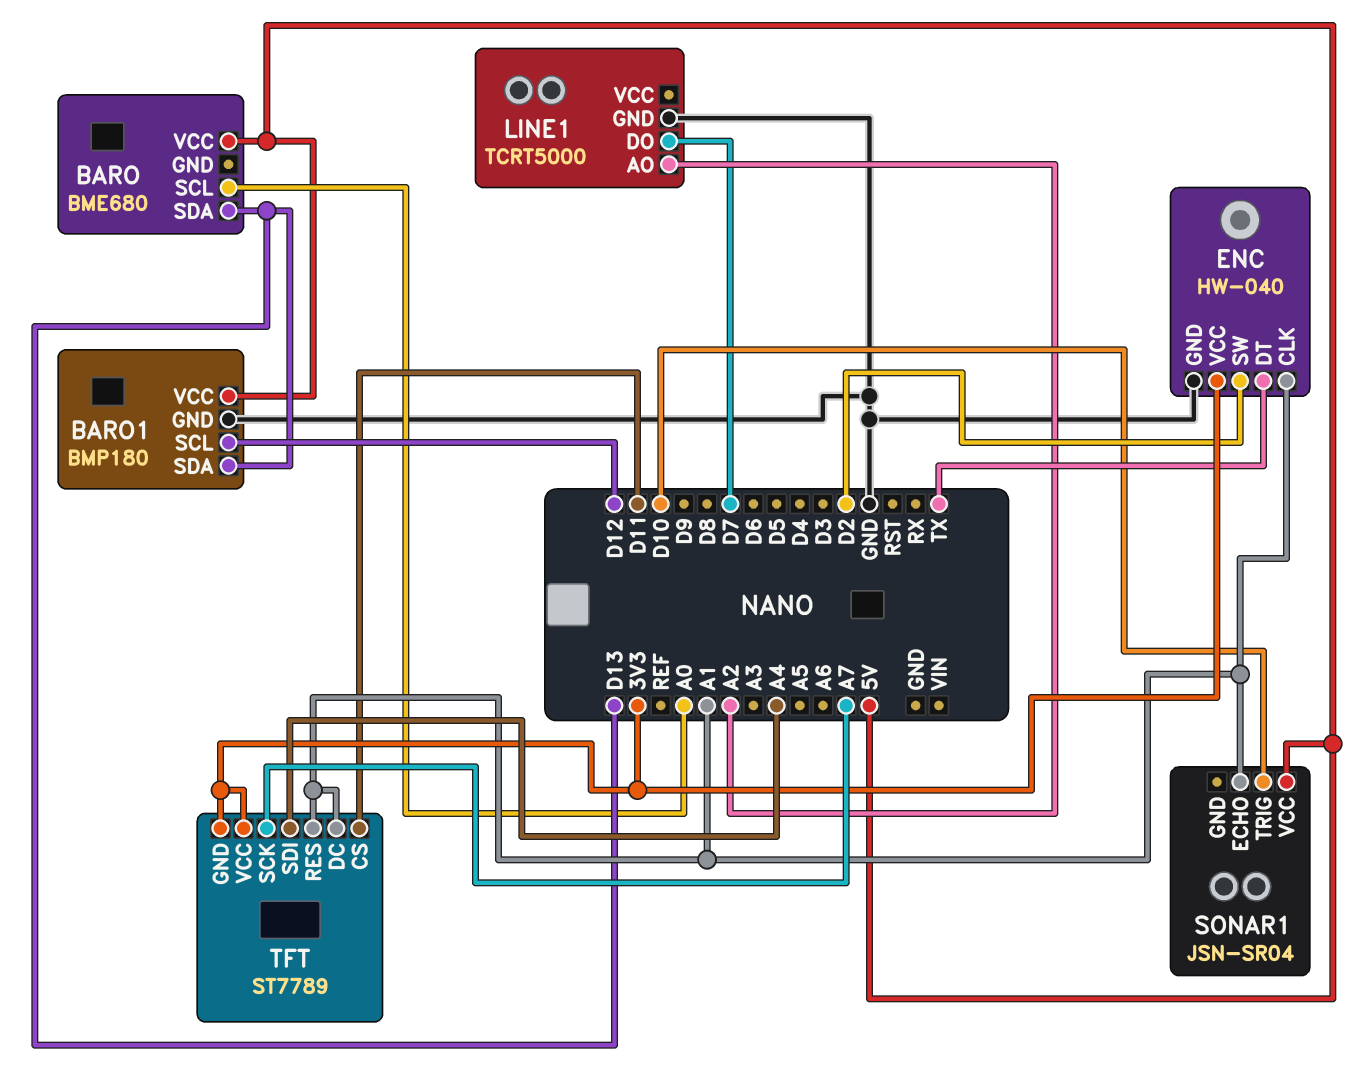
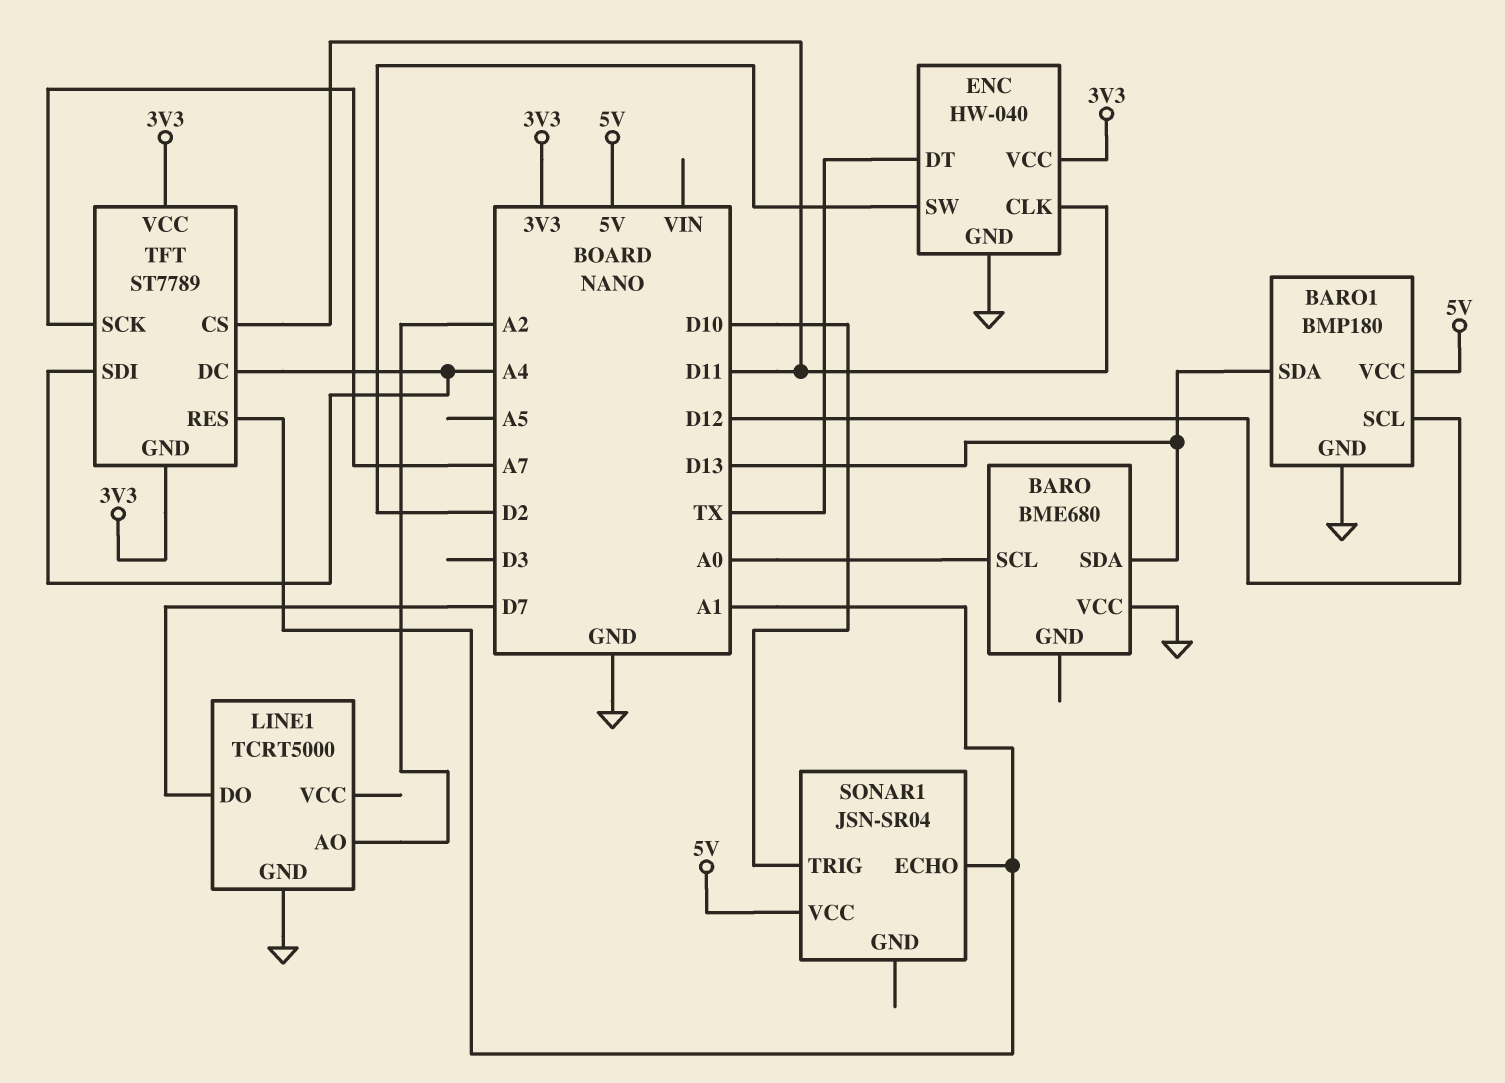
BARO pin VCC: 5V -> GND
ENC pin CLK: A1 -> D11
TFT pin DC: A1 -> A4

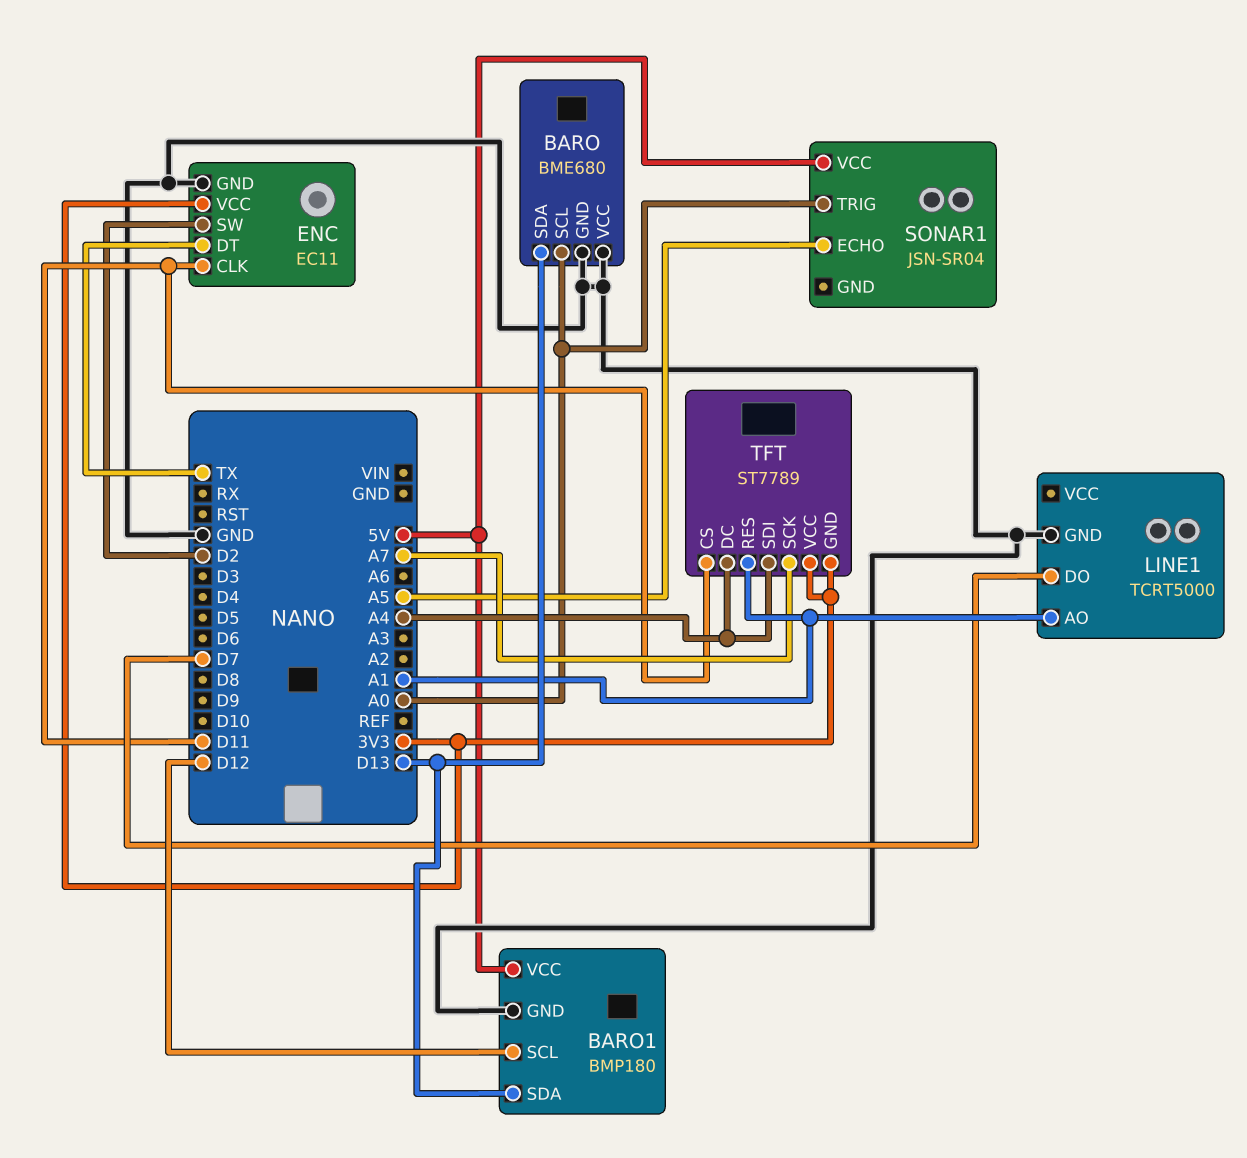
BARO pin GND: none -> GND
ENC: HW-040 -> EC11
LINE1 pin AO: A2 -> A1
SONAR1 pin ECHO: A1 -> A5
SONAR1 pin TRIG: D10 -> A0

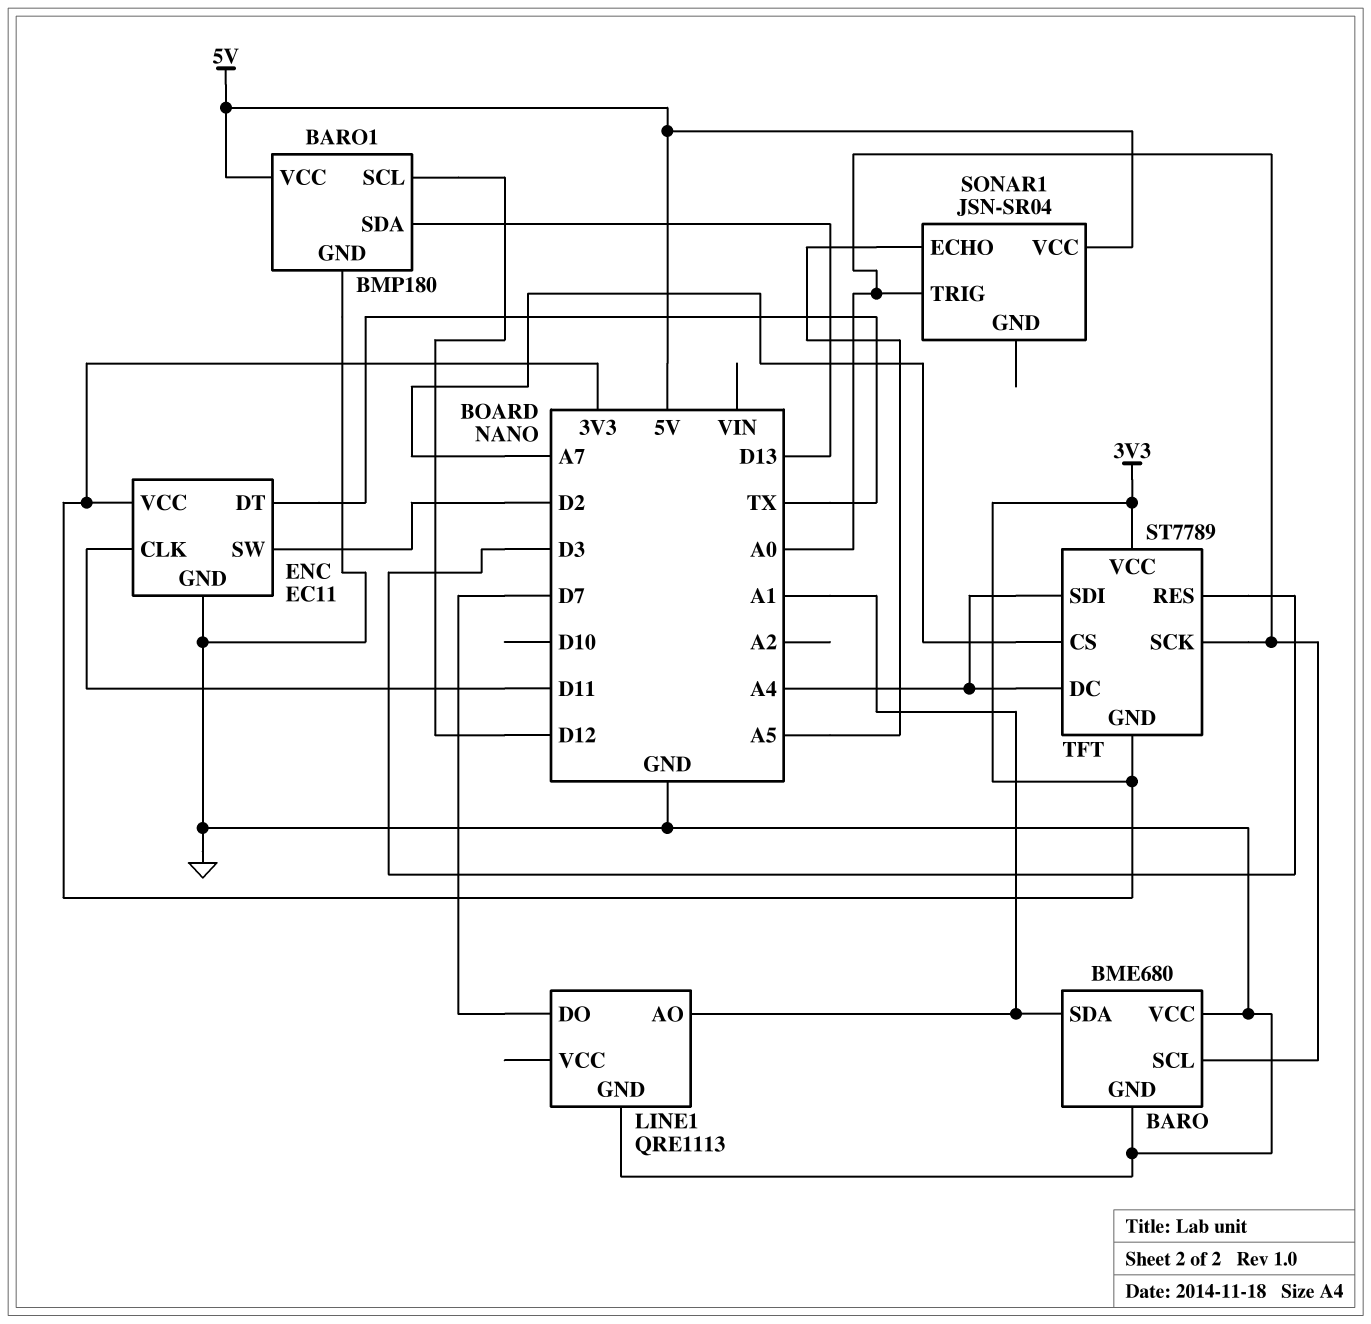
BARO pin SDA: D13 -> A1
LINE1: TCRT5000 -> QRE1113
TFT pin CS: D11 -> A7
TFT pin RES: A1 -> D3
TFT pin SCK: A7 -> A0

